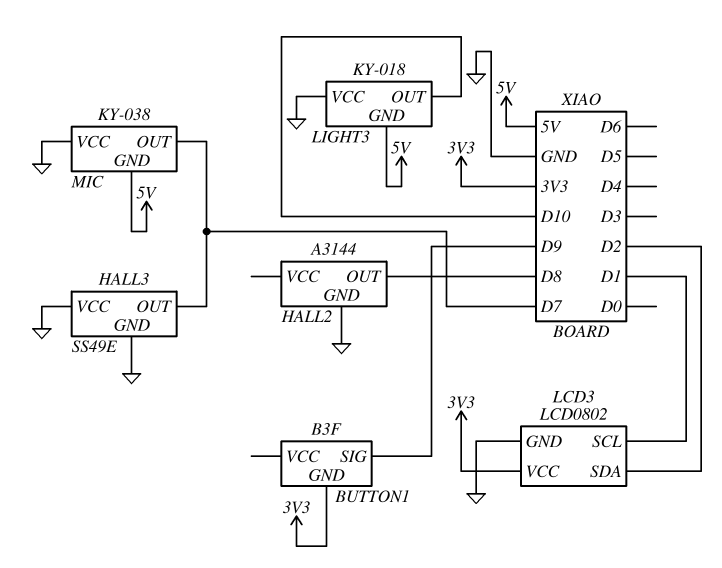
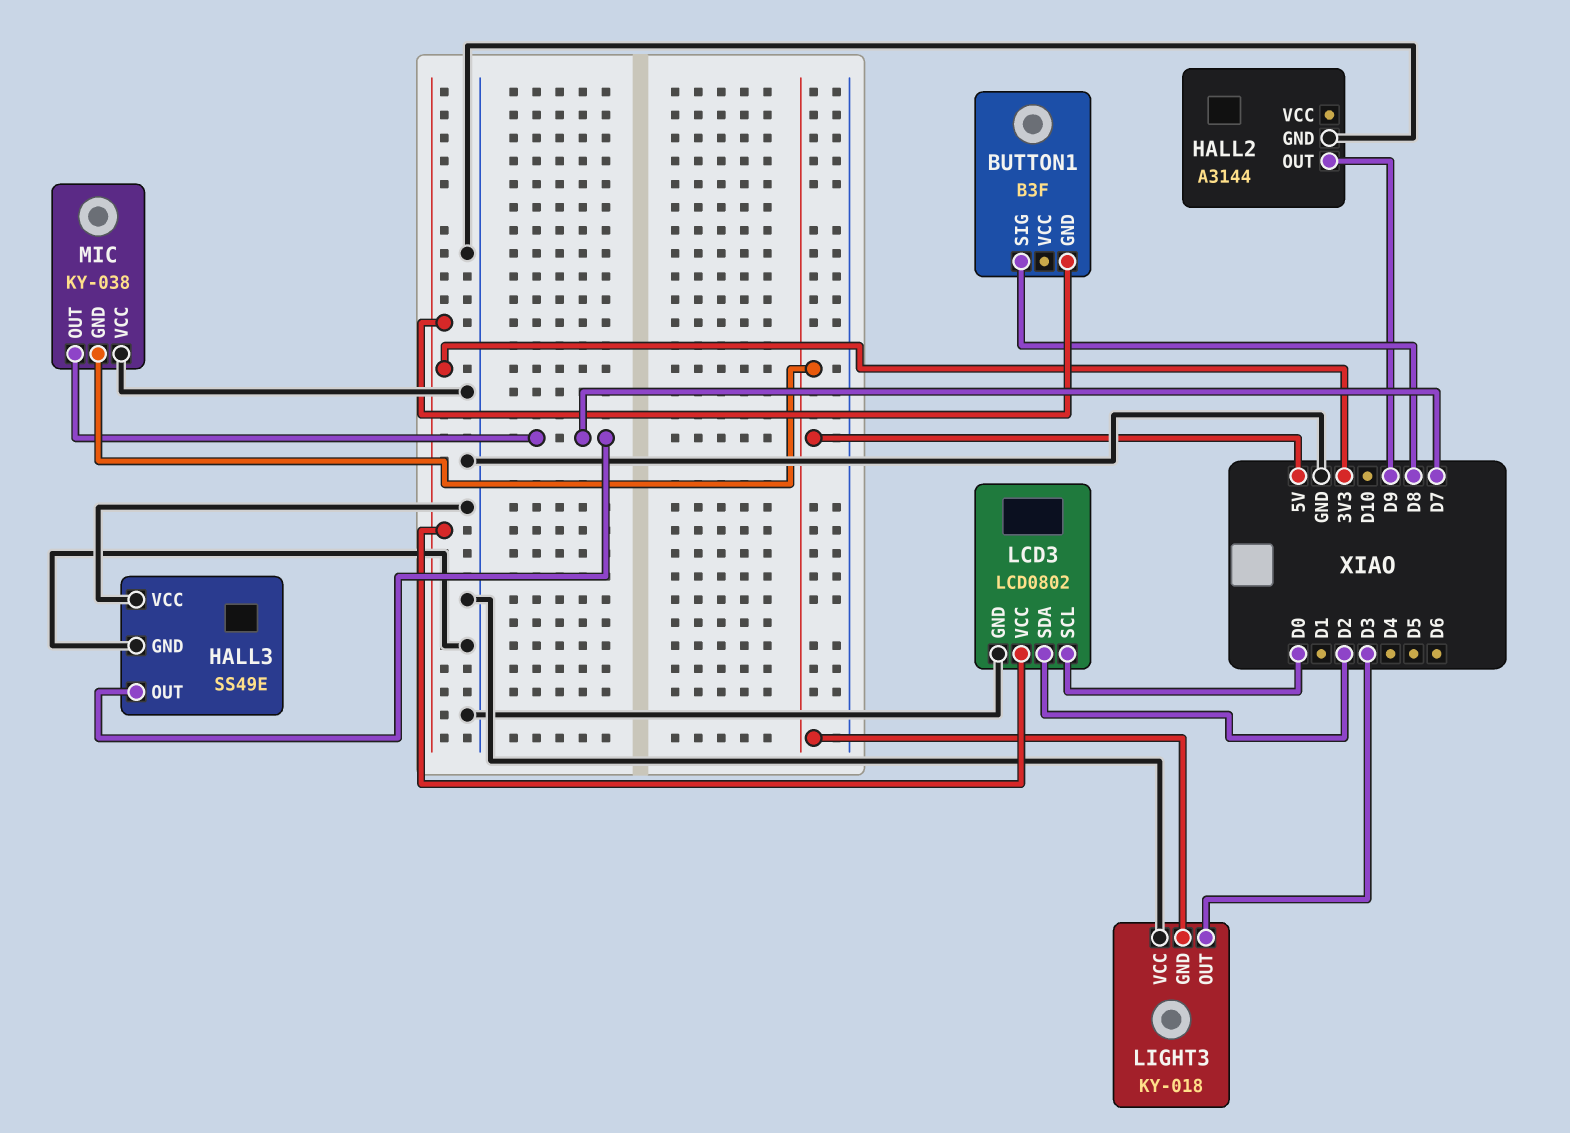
BUTTON1 pin SIG: D9 -> D8
HALL2 pin OUT: D8 -> D9
LCD3 pin SCL: D1 -> D0
LIGHT3 pin OUT: D10 -> D3

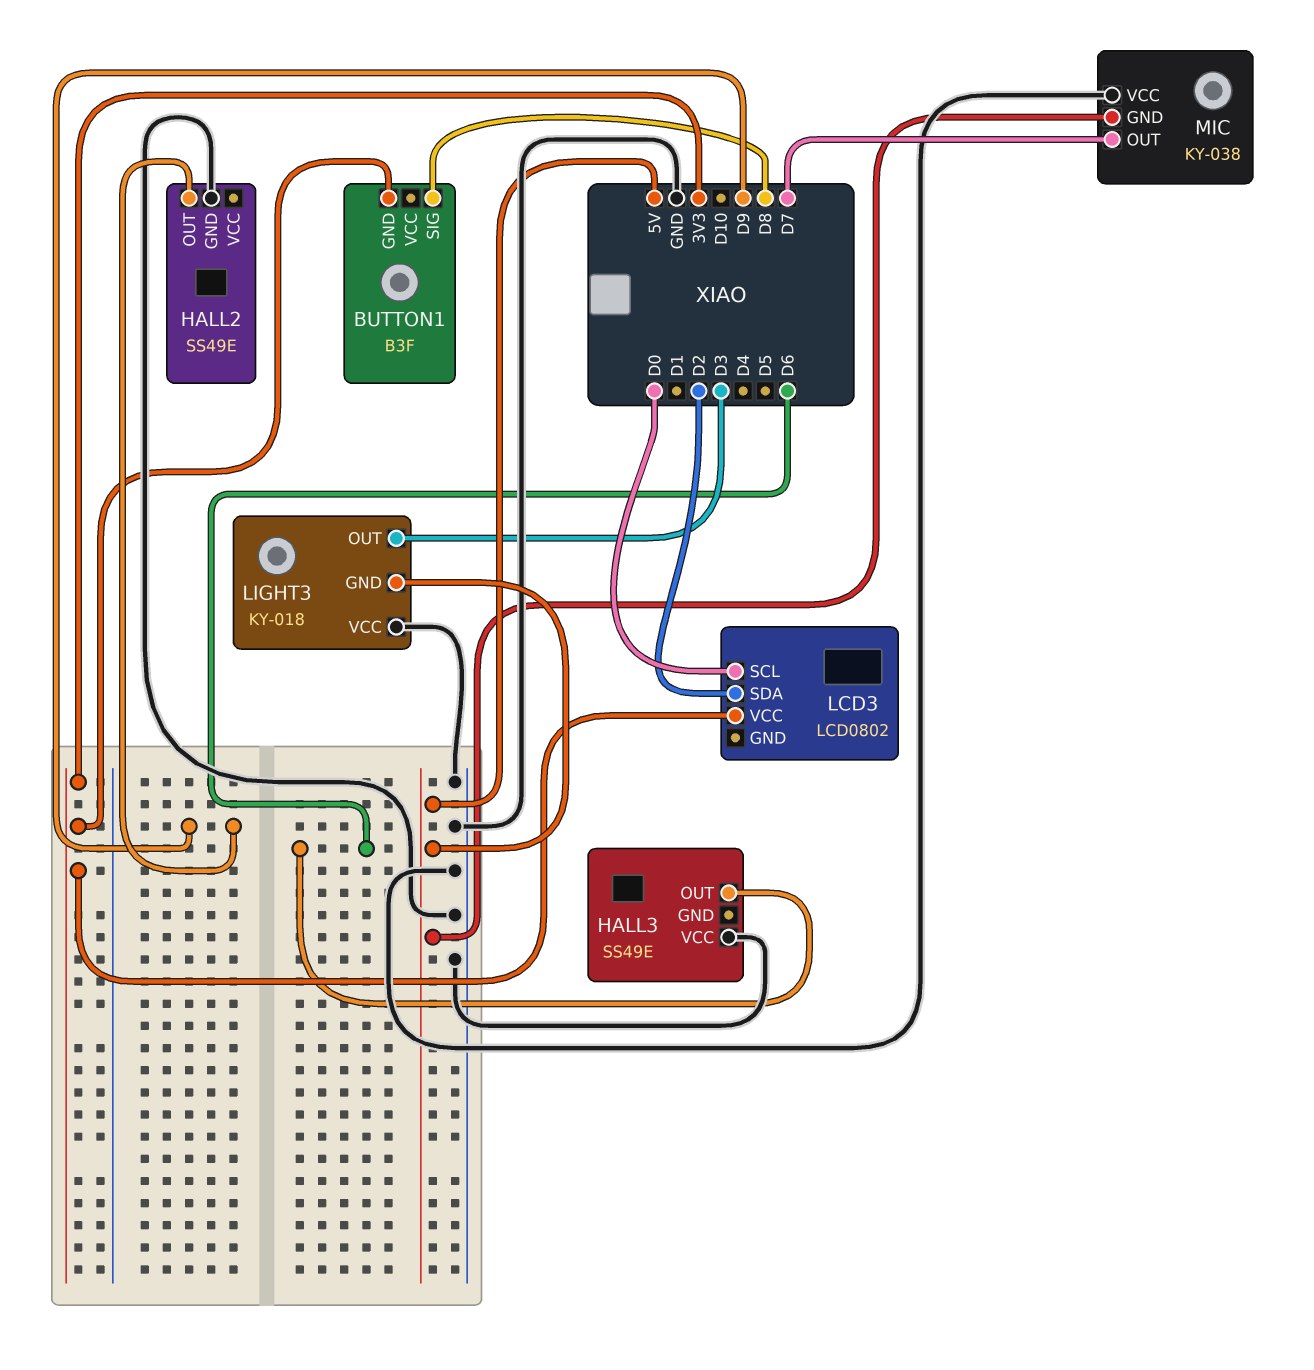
HALL2: A3144 -> SS49E
HALL3 pin GND: GND -> none
HALL3 pin OUT: D7 -> D6
LCD3 pin GND: GND -> none

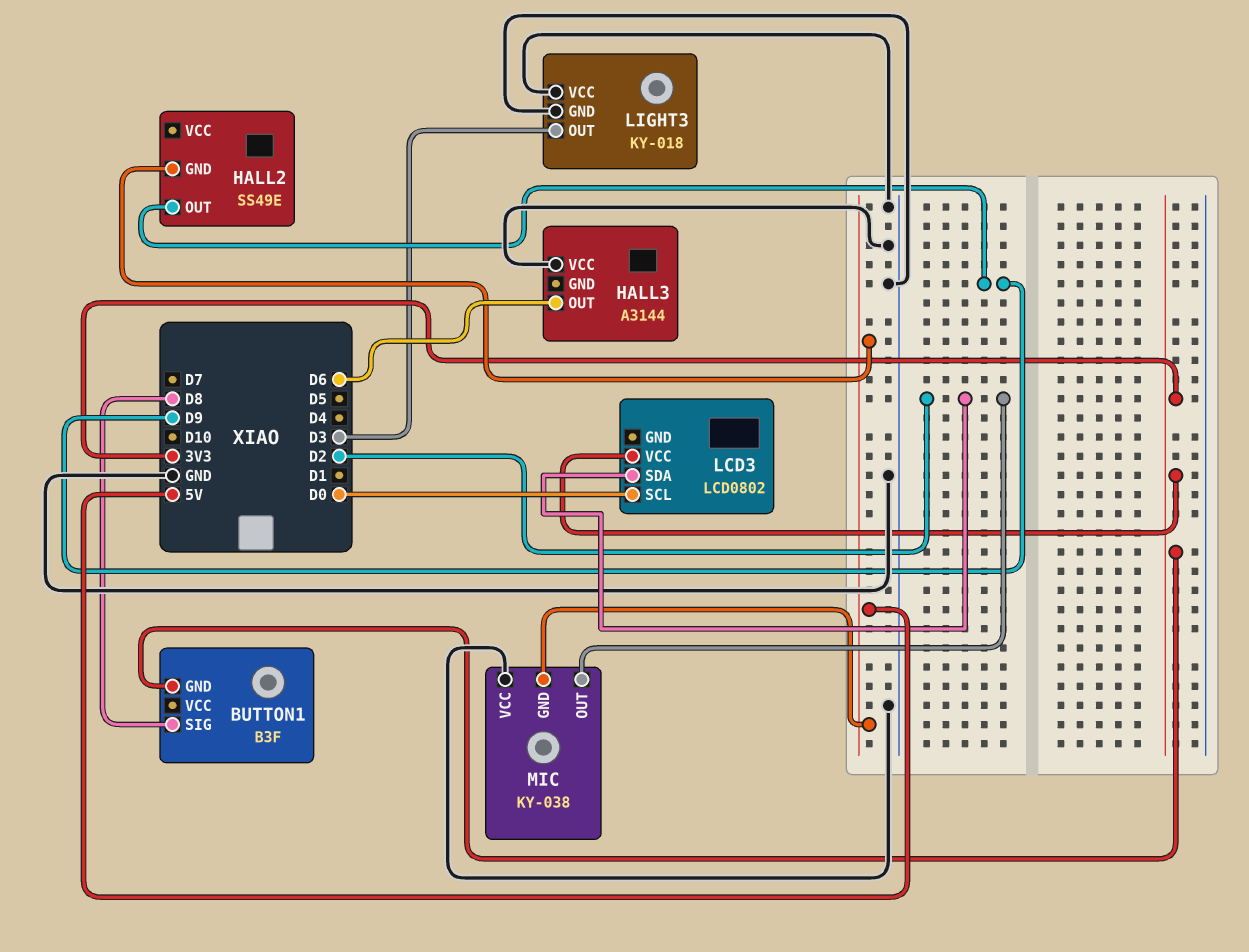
HALL2 pin GND: GND -> 5V
HALL3: SS49E -> A3144
LIGHT3 pin GND: 5V -> GND
MIC pin OUT: D7 -> D2

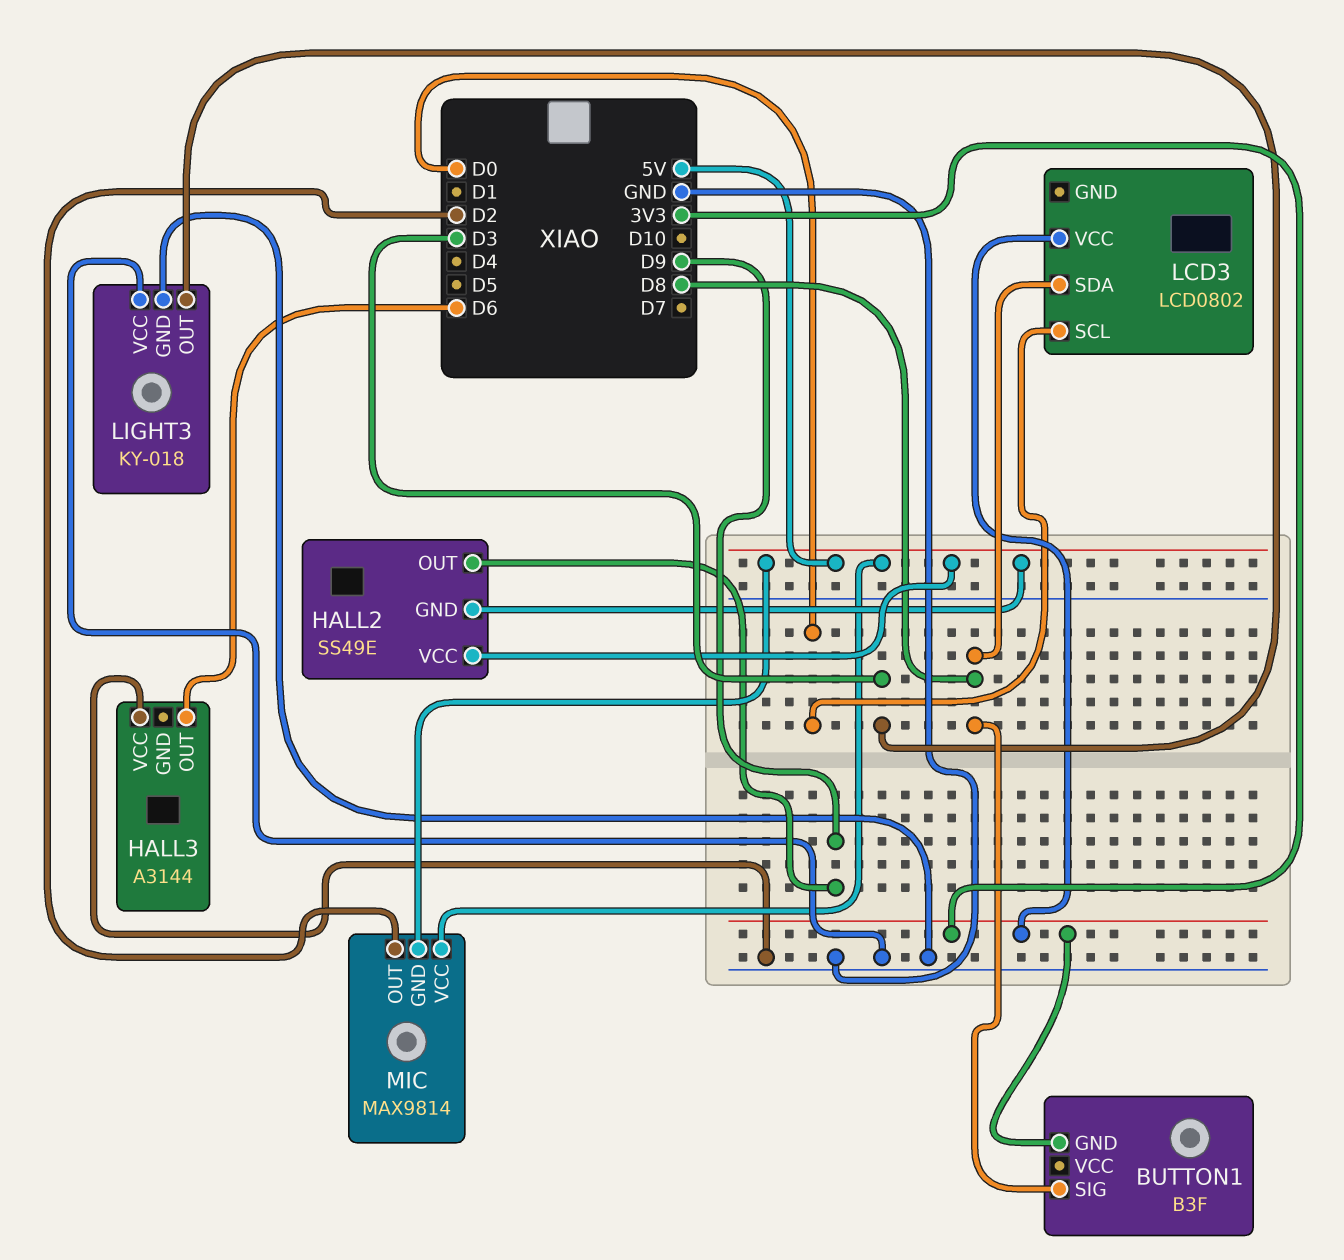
HALL2 pin VCC: none -> 5V
LCD3 pin SDA: D2 -> D8
MIC: KY-038 -> MAX9814
MIC pin VCC: GND -> 5V

